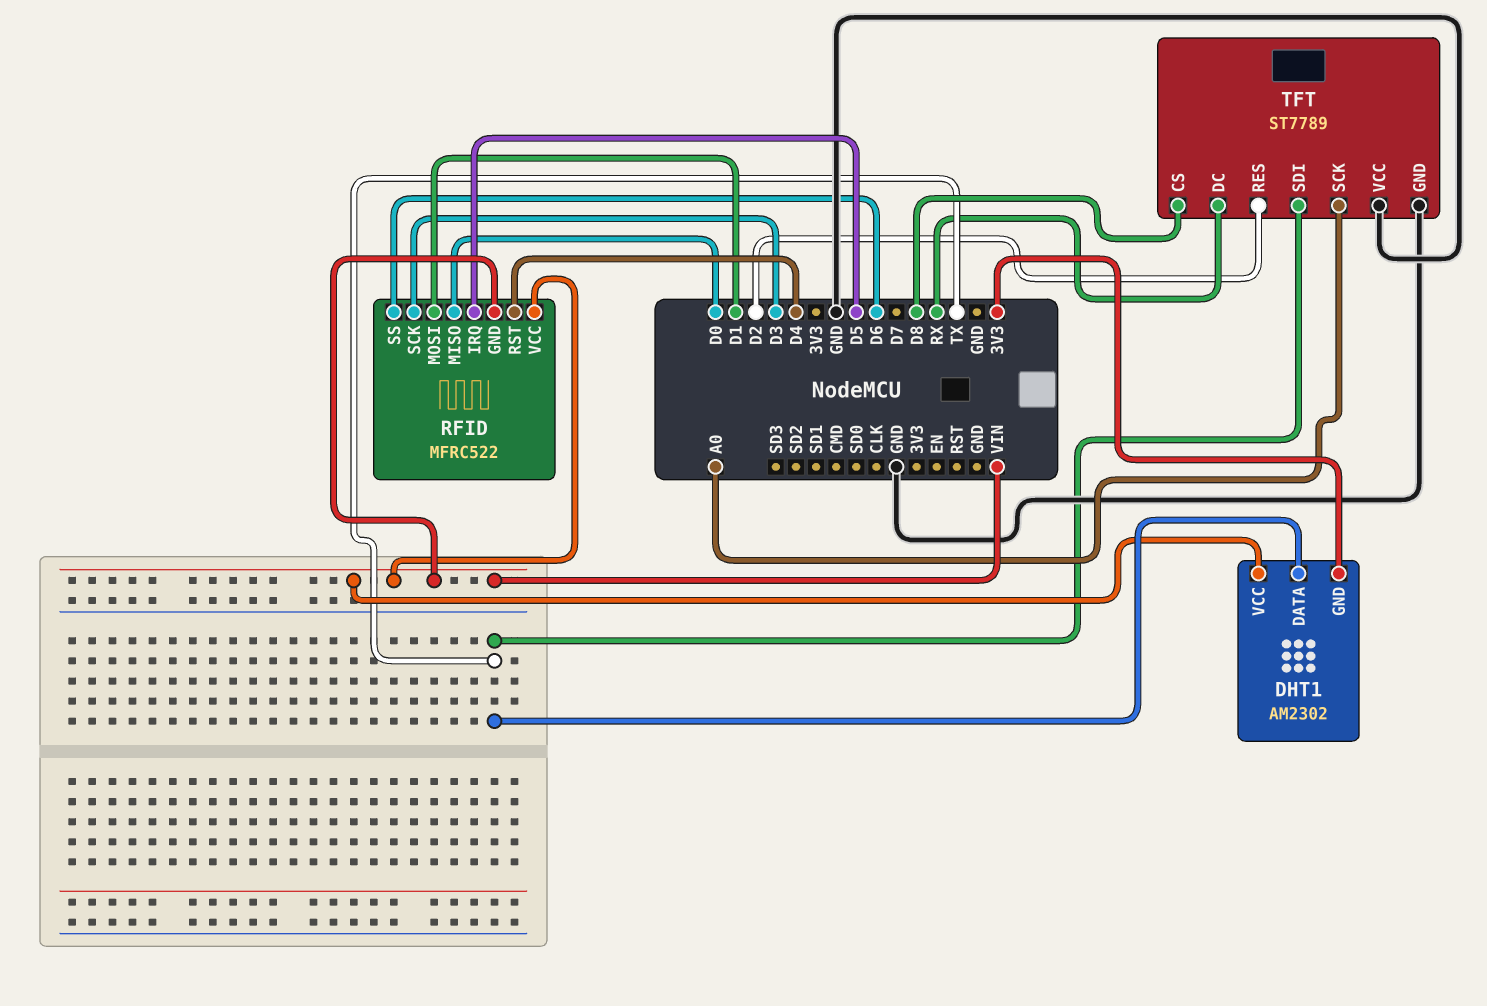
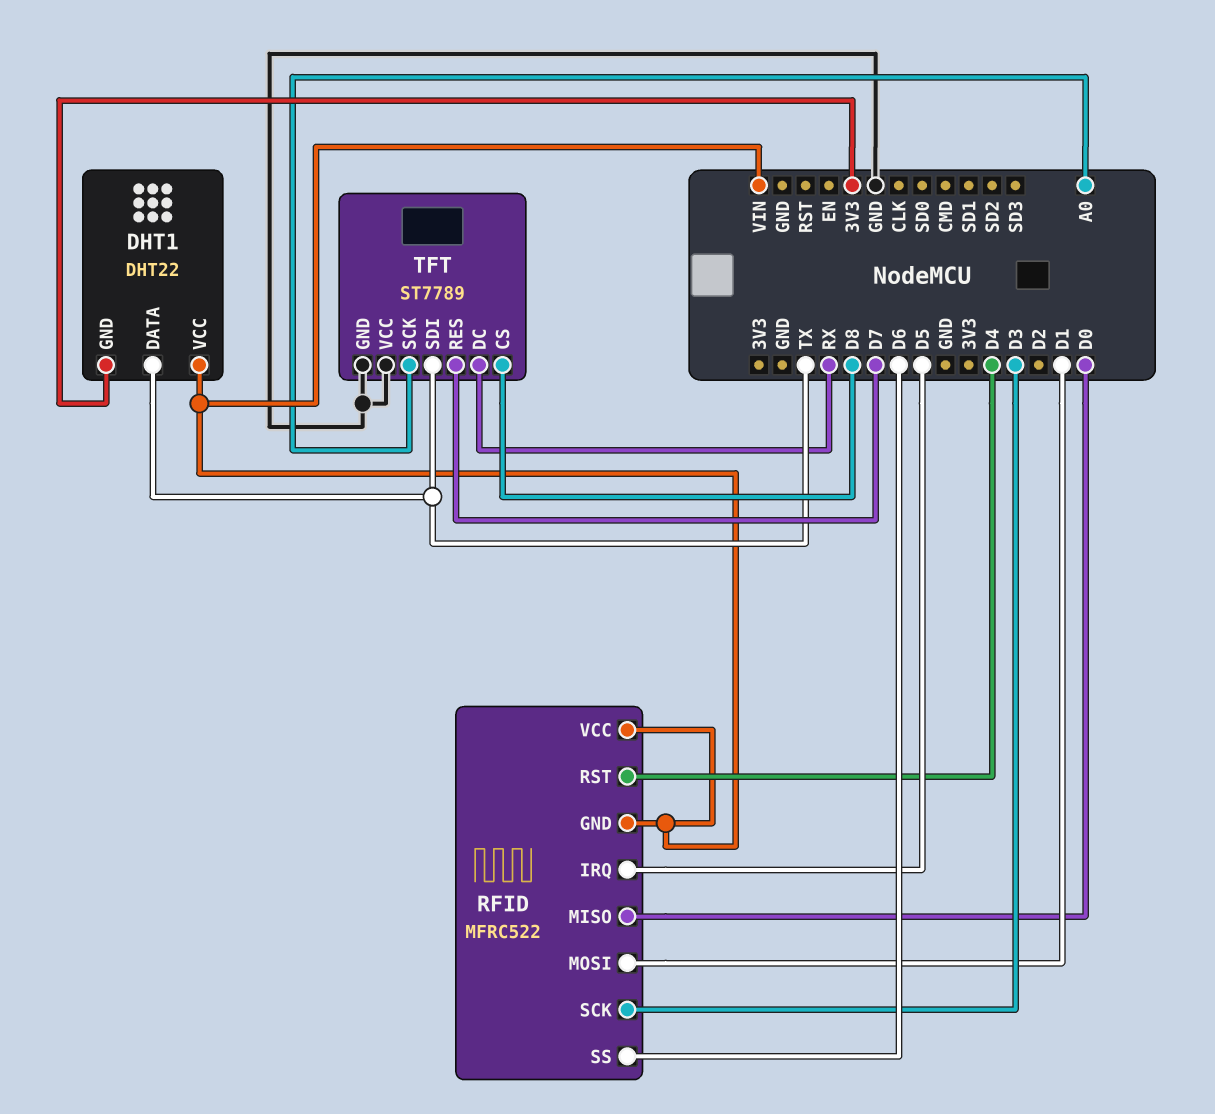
DHT1: AM2302 -> DHT22
TFT pin RES: D2 -> D7

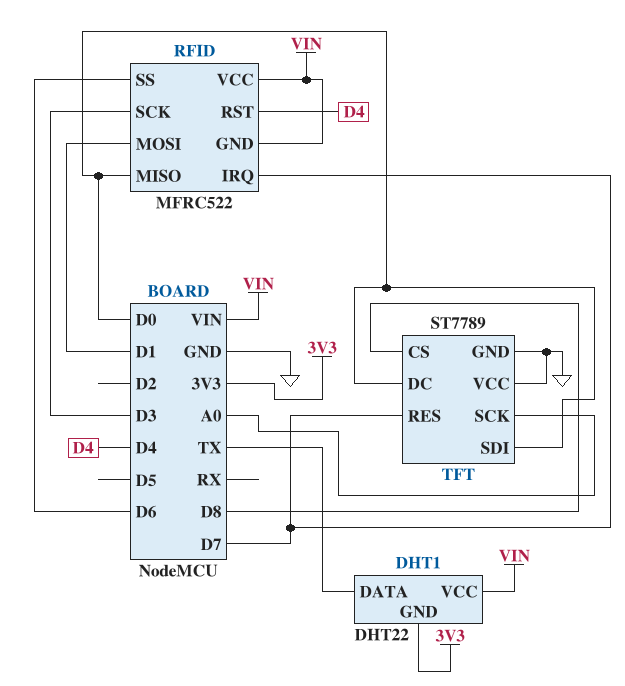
RFID pin IRQ: D5 -> D7
TFT pin DC: RX -> D0
TFT pin SDI: TX -> D0

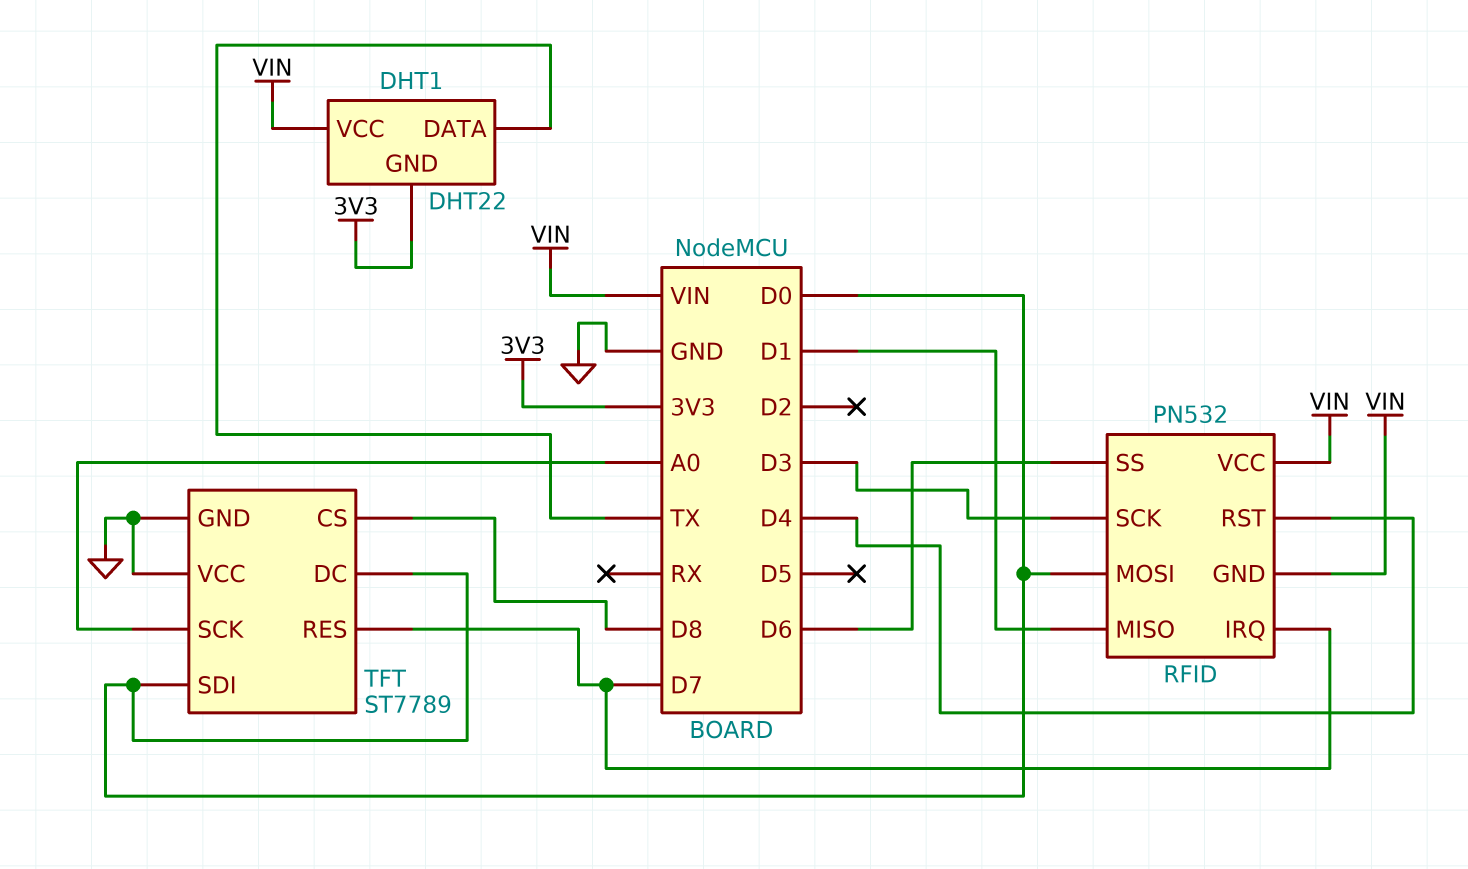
RFID: MFRC522 -> PN532
RFID pin MISO: D0 -> D1
RFID pin MOSI: D1 -> D0

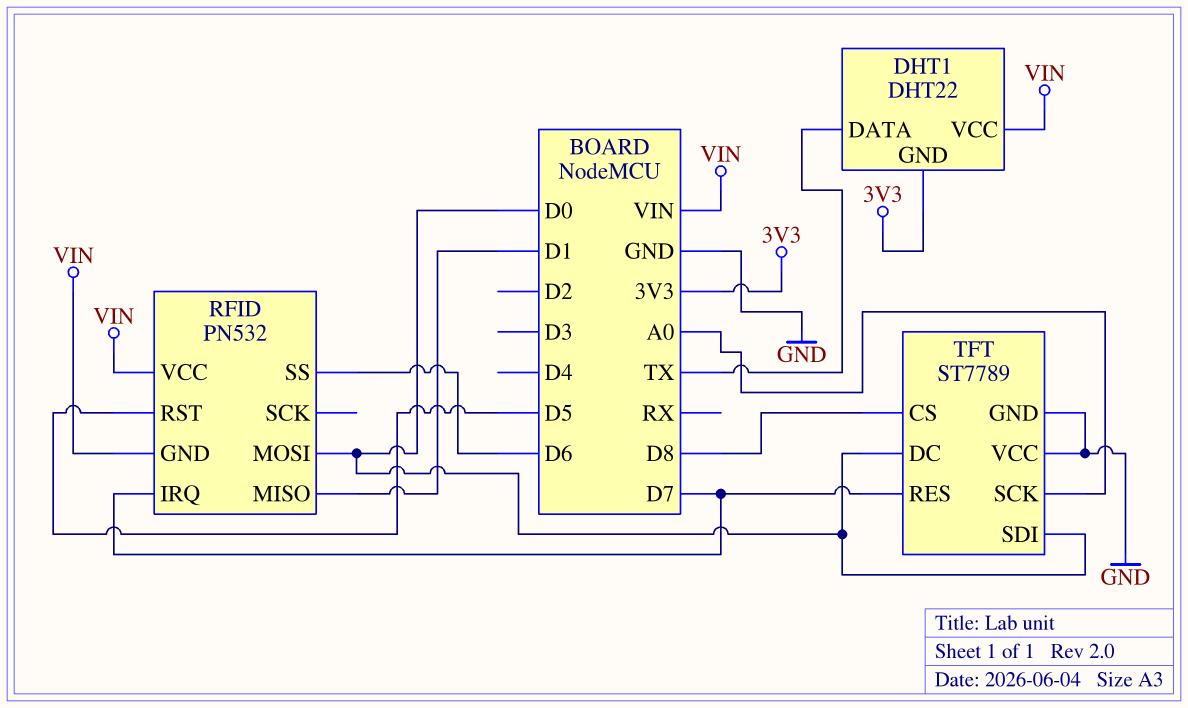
RFID pin RST: D4 -> D5
RFID pin SCK: D3 -> none

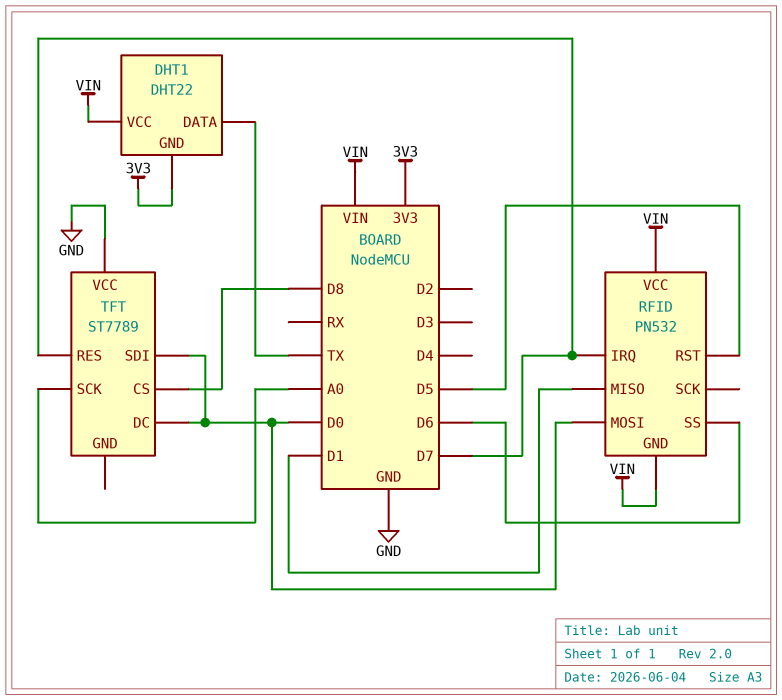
TFT pin GND: GND -> none

